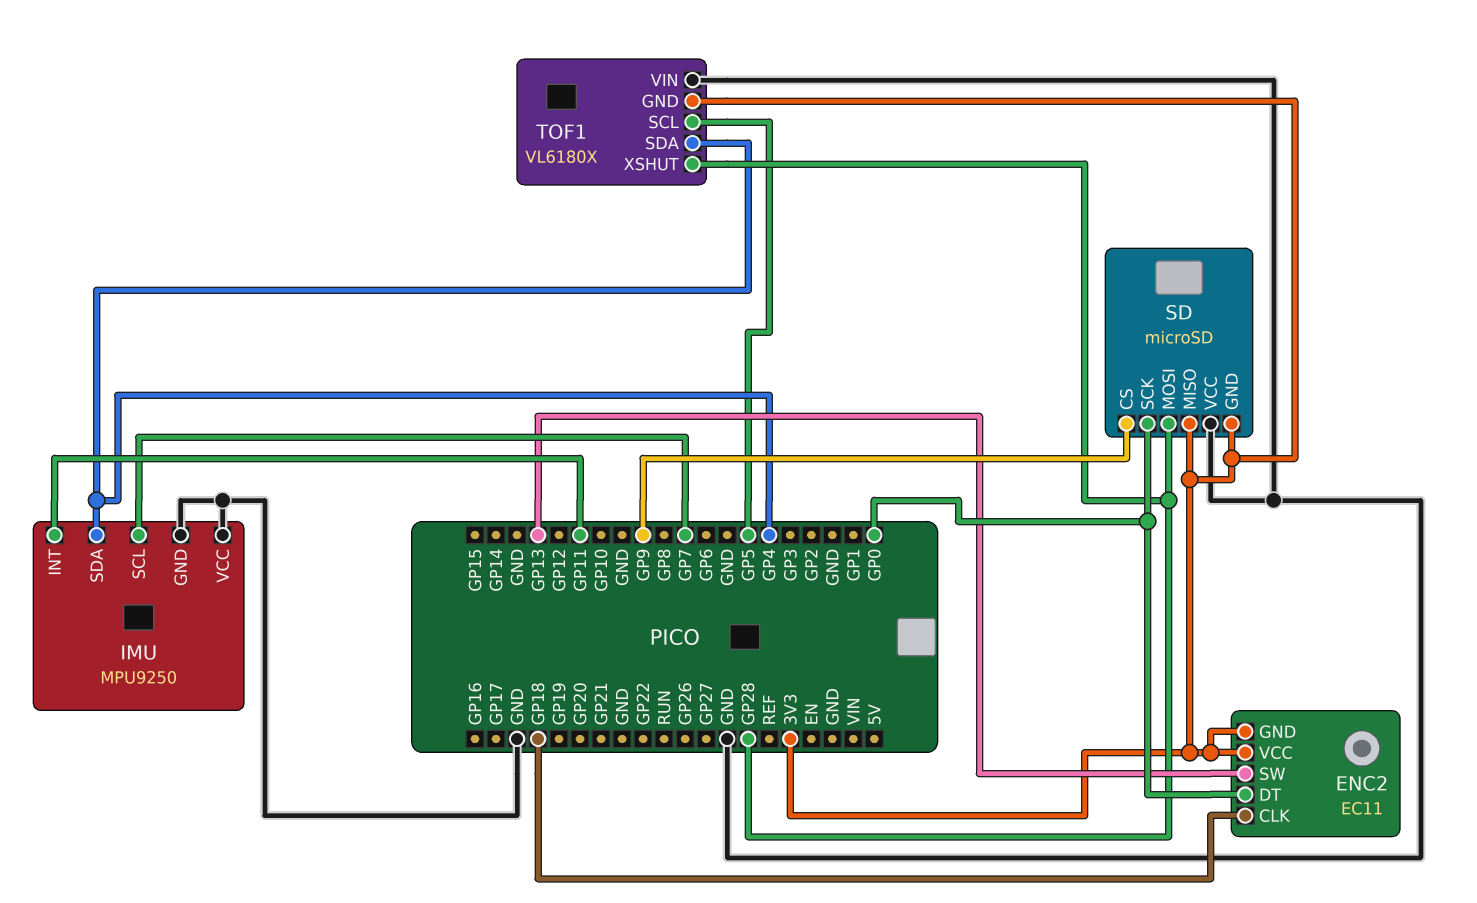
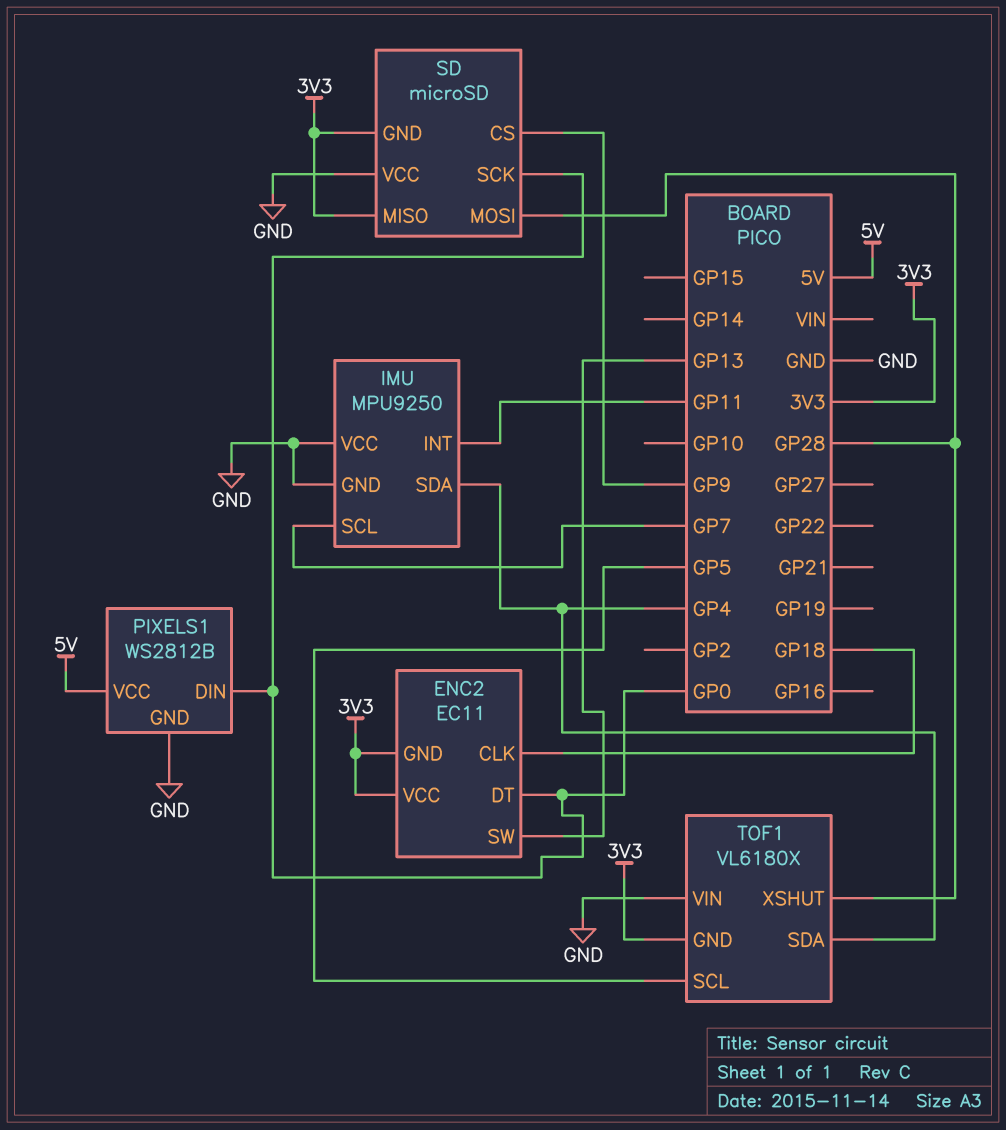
PIXELS1: none -> WS2812B
PIXELS1 pin DIN: none -> GP0
PIXELS1 pin GND: none -> GND
PIXELS1 pin VCC: none -> 5V

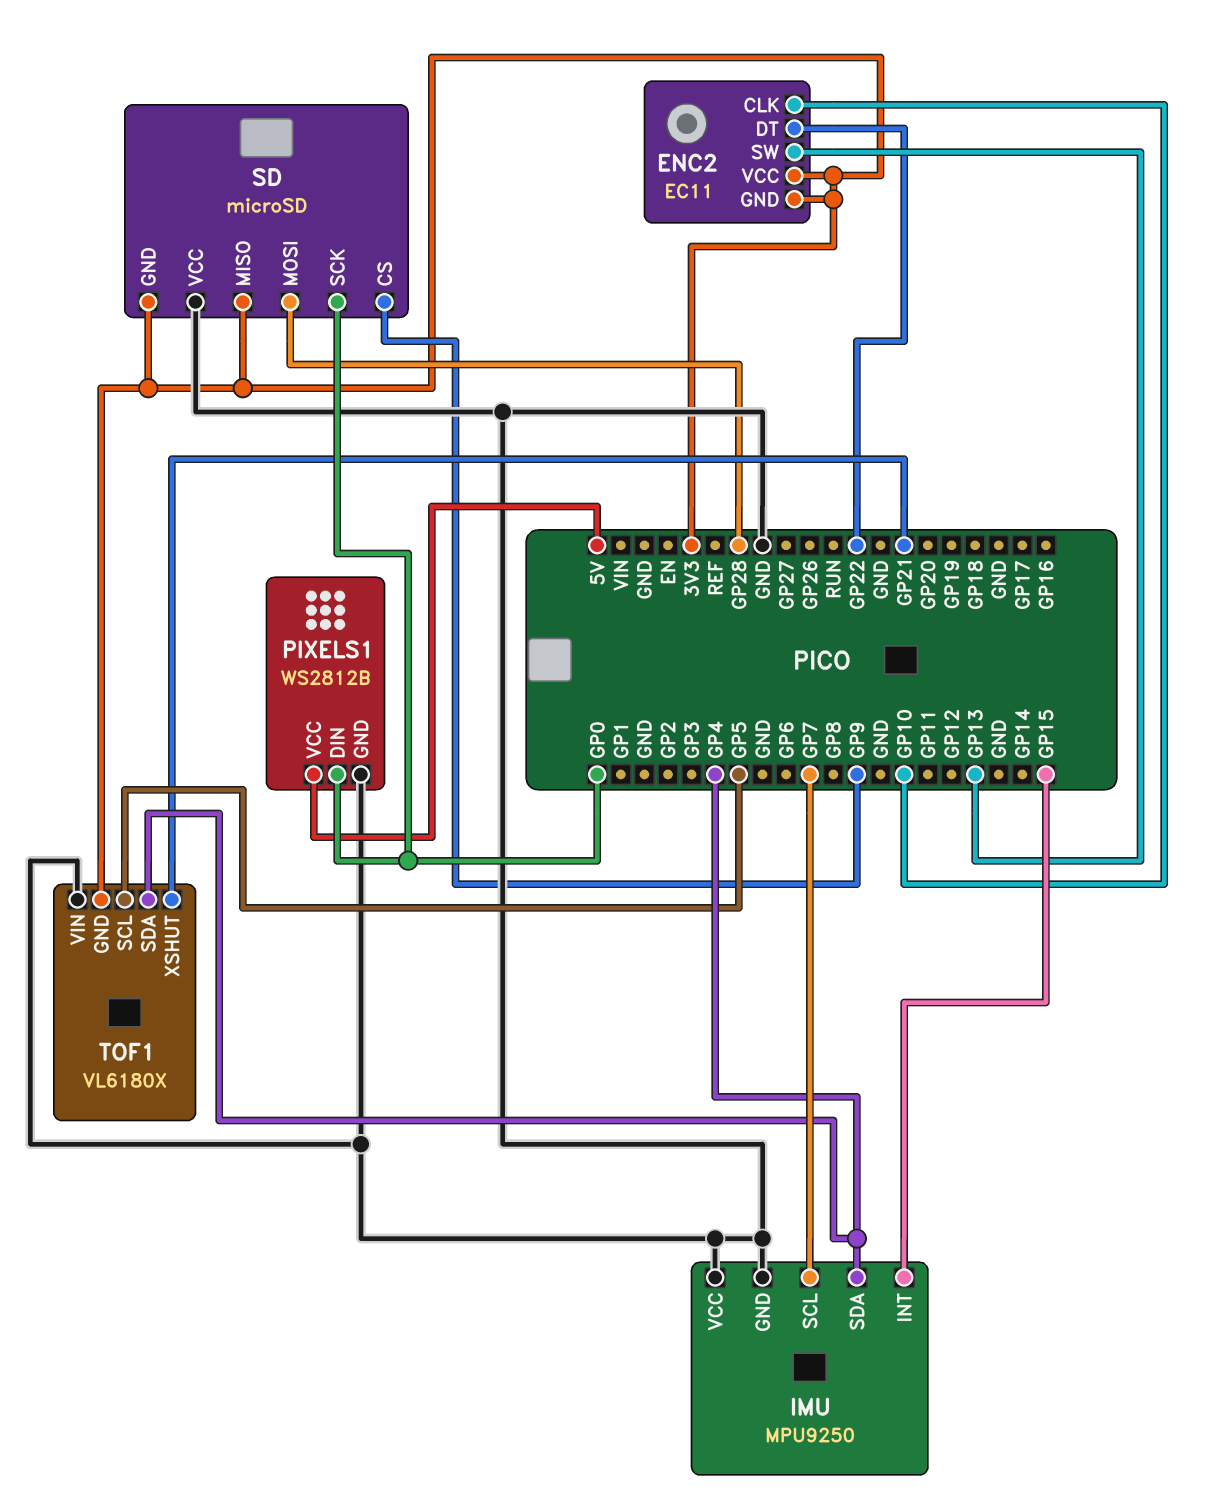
ENC2 pin CLK: GP18 -> GP10
ENC2 pin DT: GP0 -> GP22
IMU pin INT: GP11 -> GP15
TOF1 pin XSHUT: GP28 -> GP21

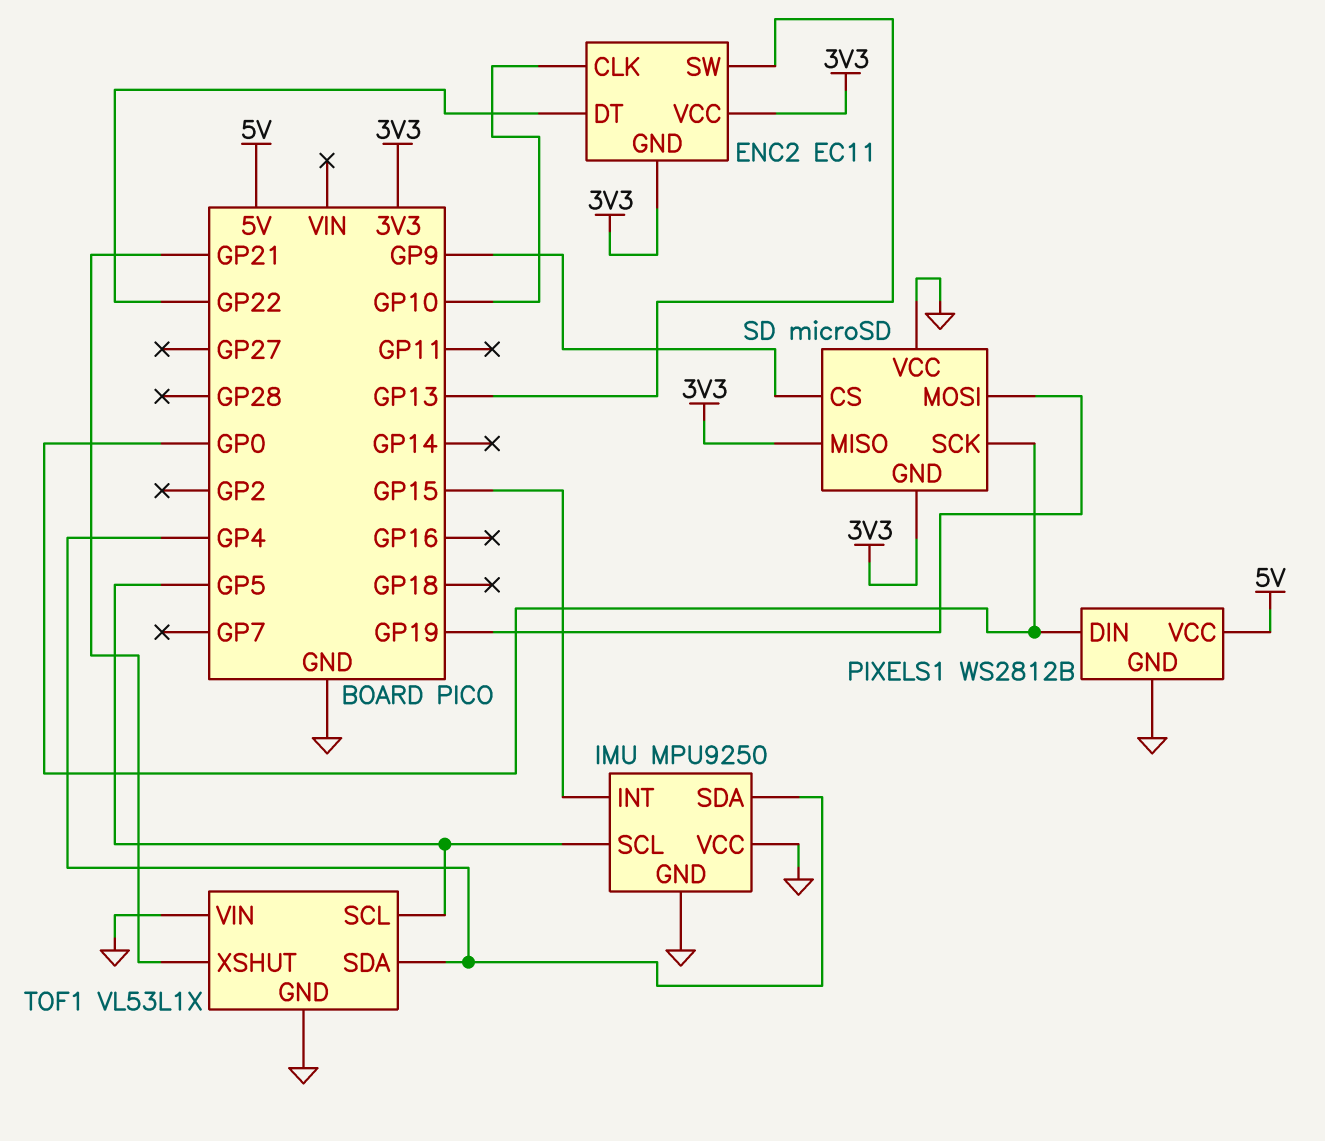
IMU pin SCL: GP7 -> GP5
SD pin MOSI: GP28 -> GP19
TOF1: VL6180X -> VL53L1X
TOF1 pin GND: 3V3 -> GND

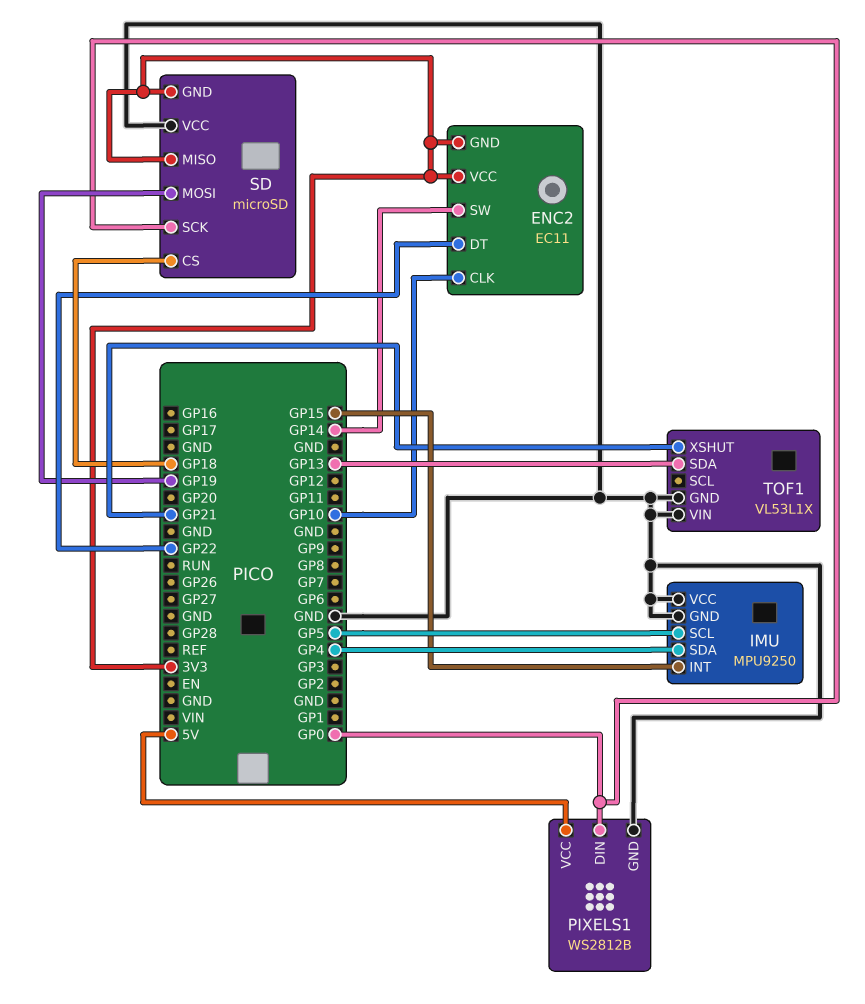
ENC2 pin SW: GP13 -> GP14
SD pin CS: GP9 -> GP18
TOF1 pin SCL: GP5 -> none
TOF1 pin SDA: GP4 -> GP13

